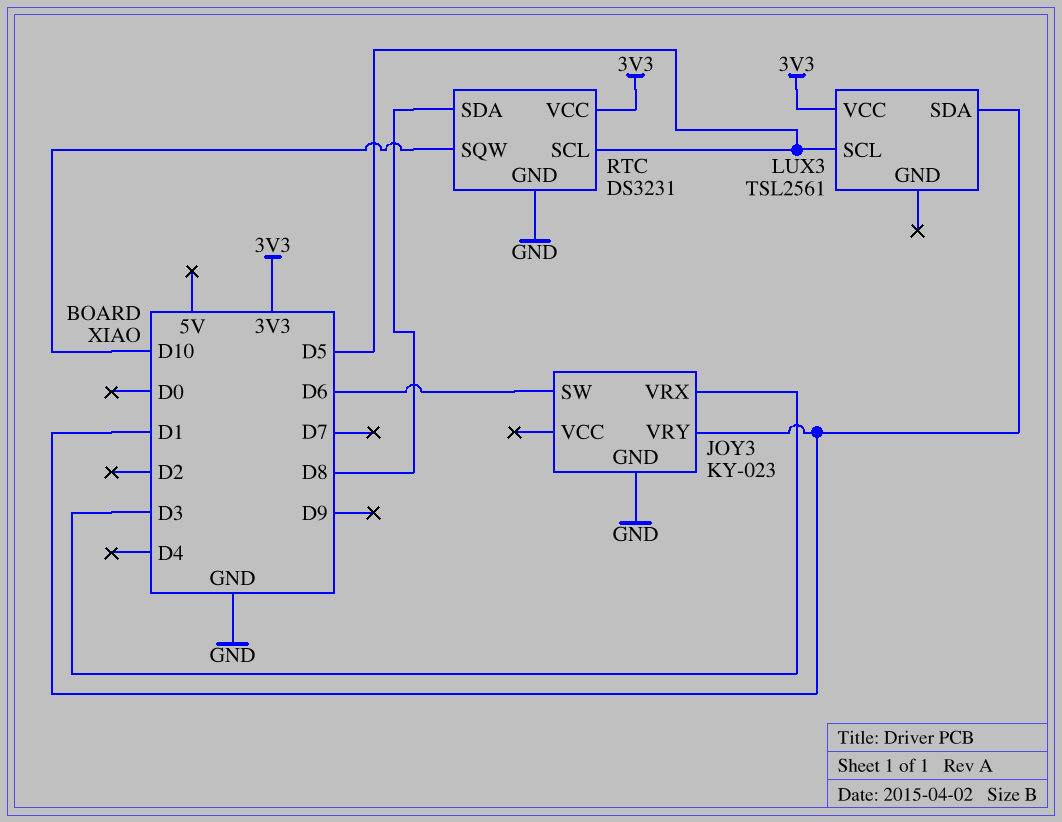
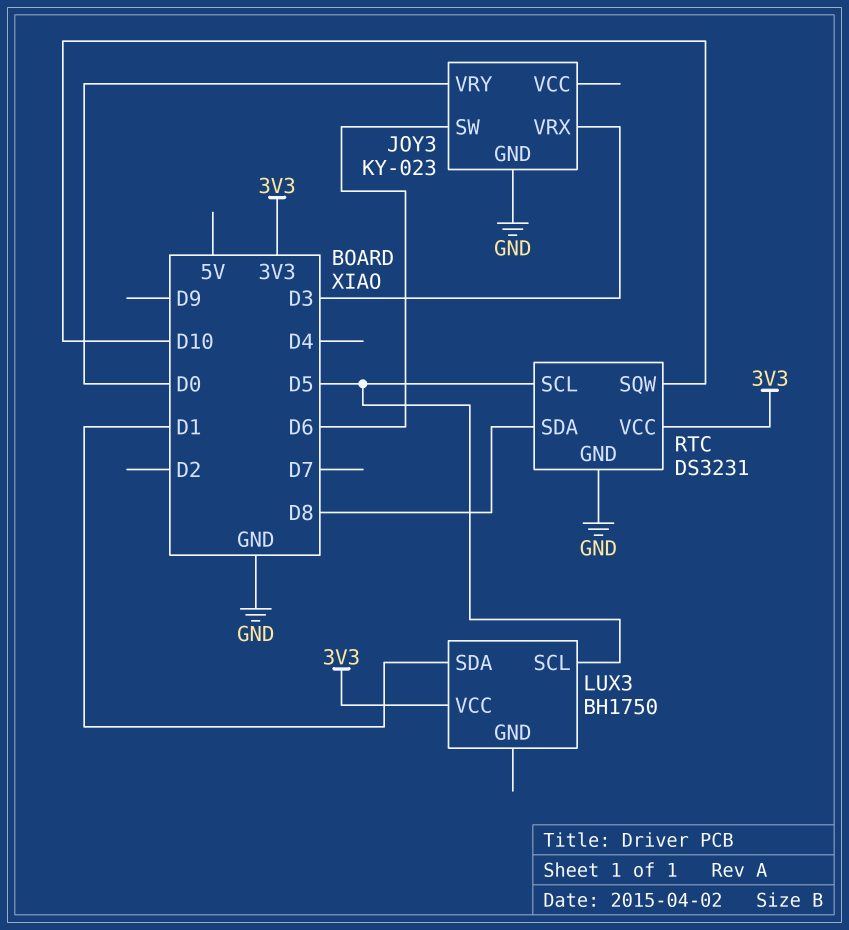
JOY3 pin VRY: D1 -> D0
LUX3: TSL2561 -> BH1750

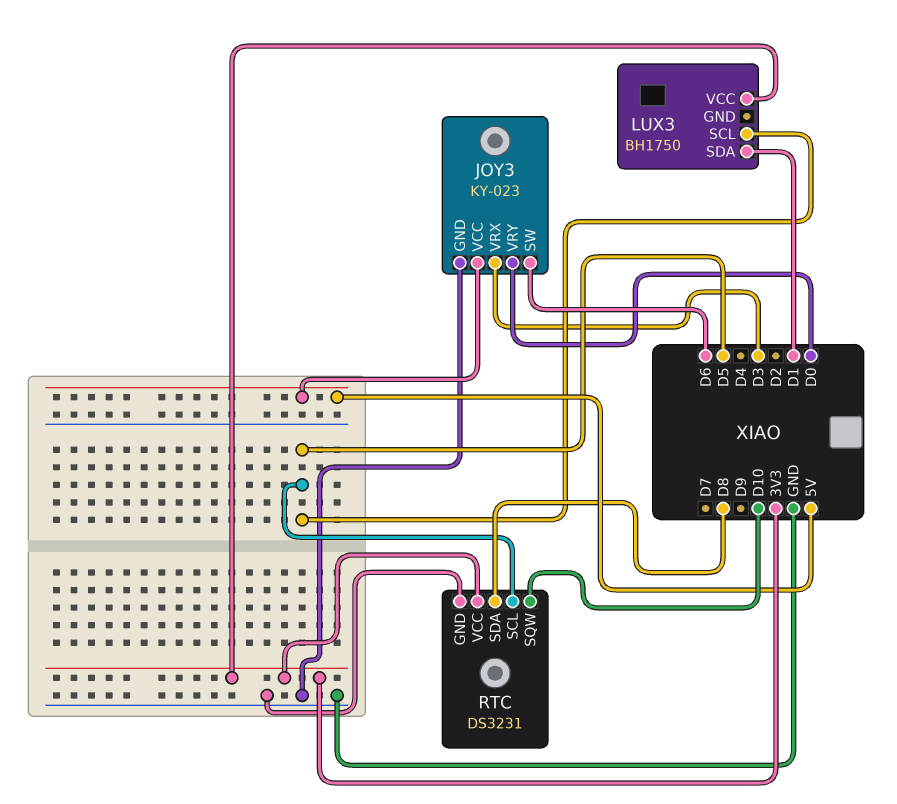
JOY3 pin VCC: none -> 5V

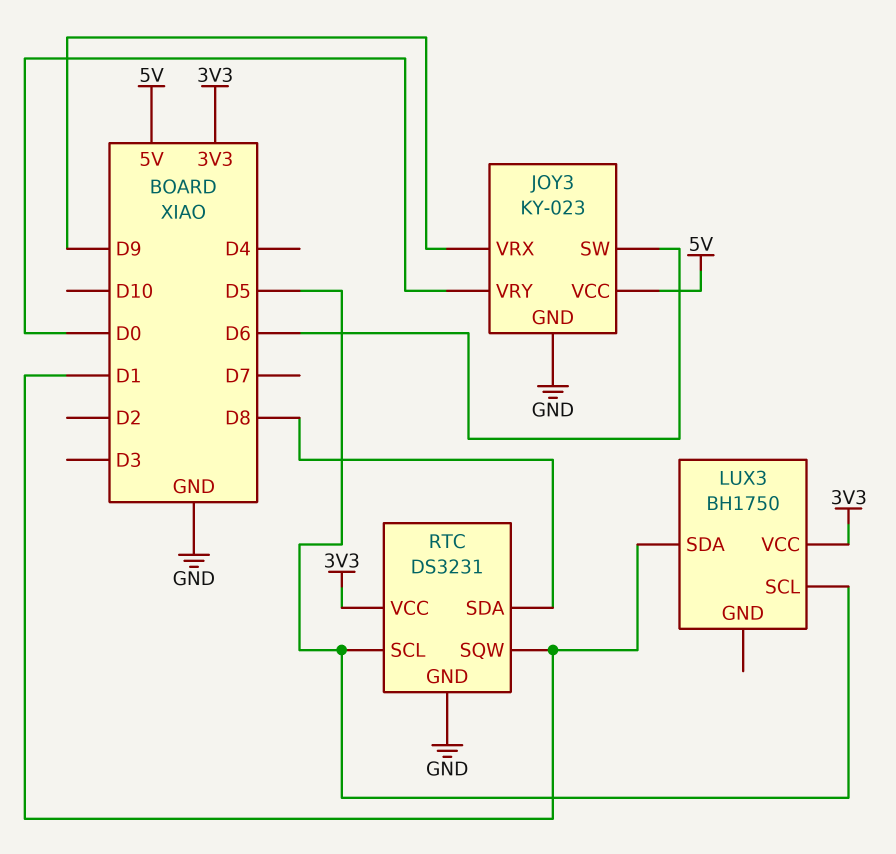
JOY3 pin VRX: D3 -> D9
RTC pin SQW: D10 -> D1

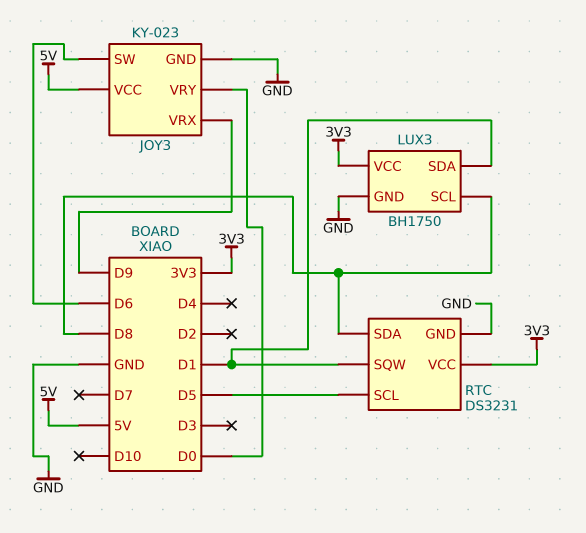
LUX3 pin GND: none -> GND
LUX3 pin SCL: D5 -> D8

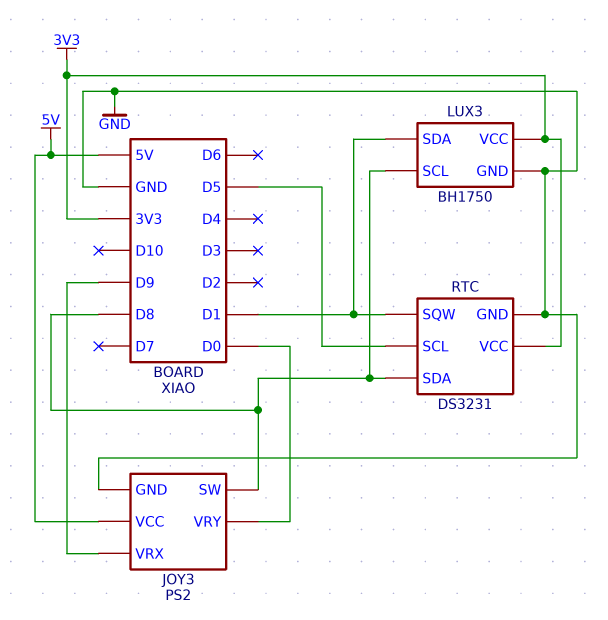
JOY3: KY-023 -> PS2
JOY3 pin SW: D6 -> D8

